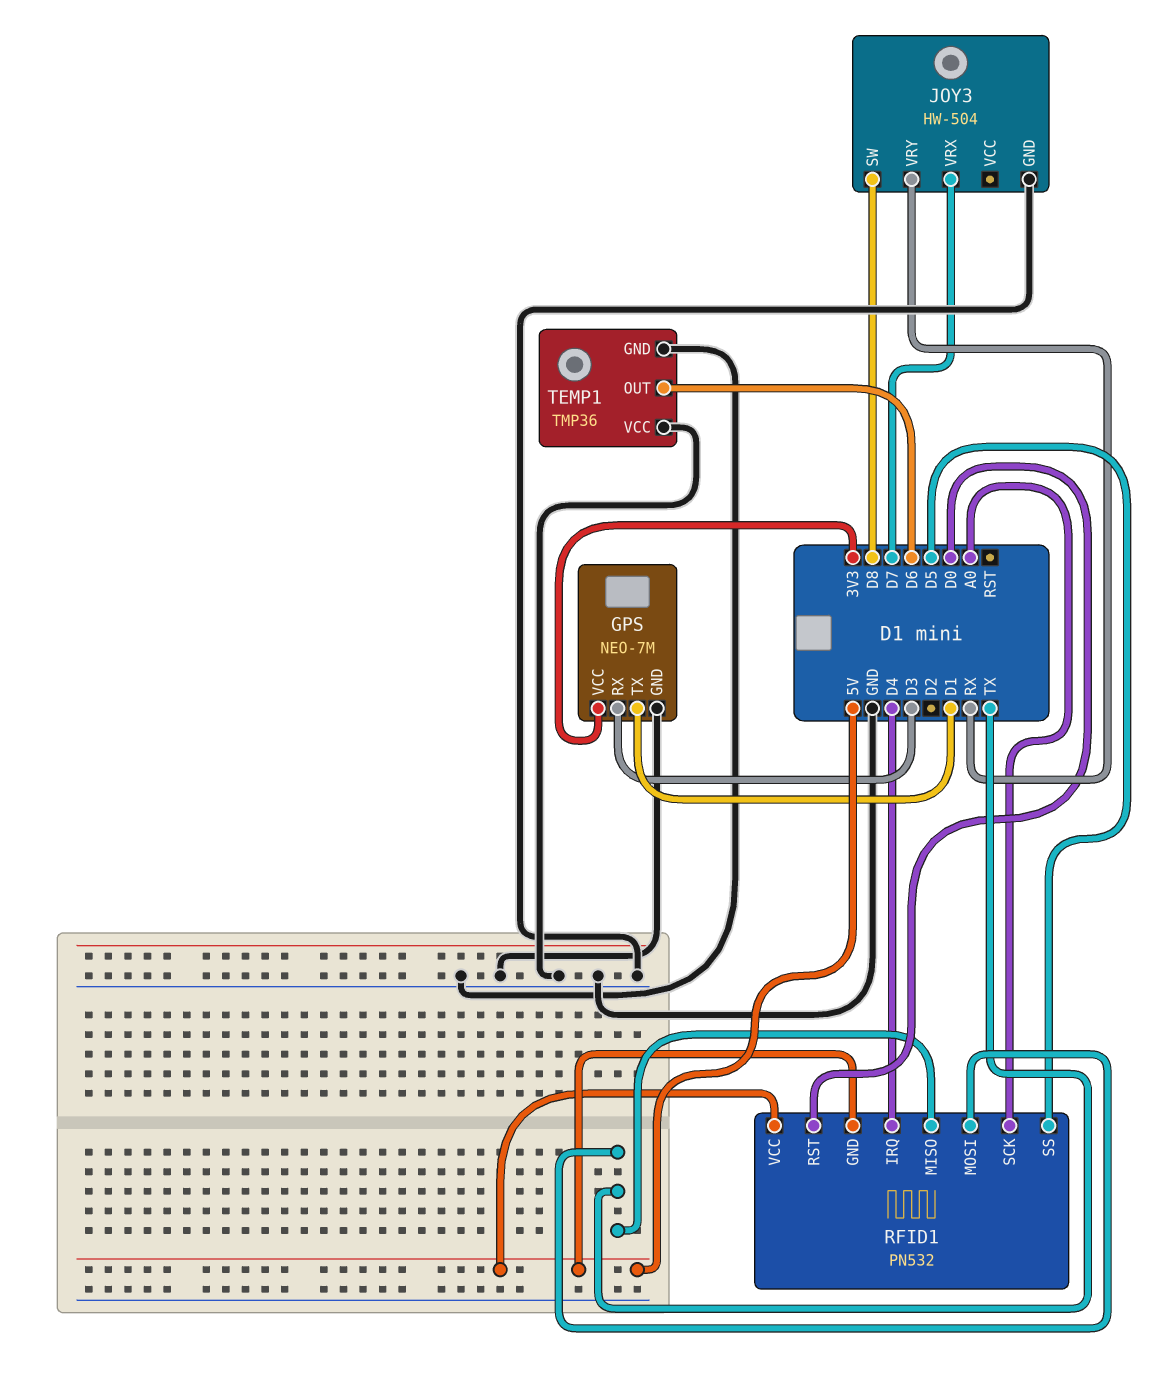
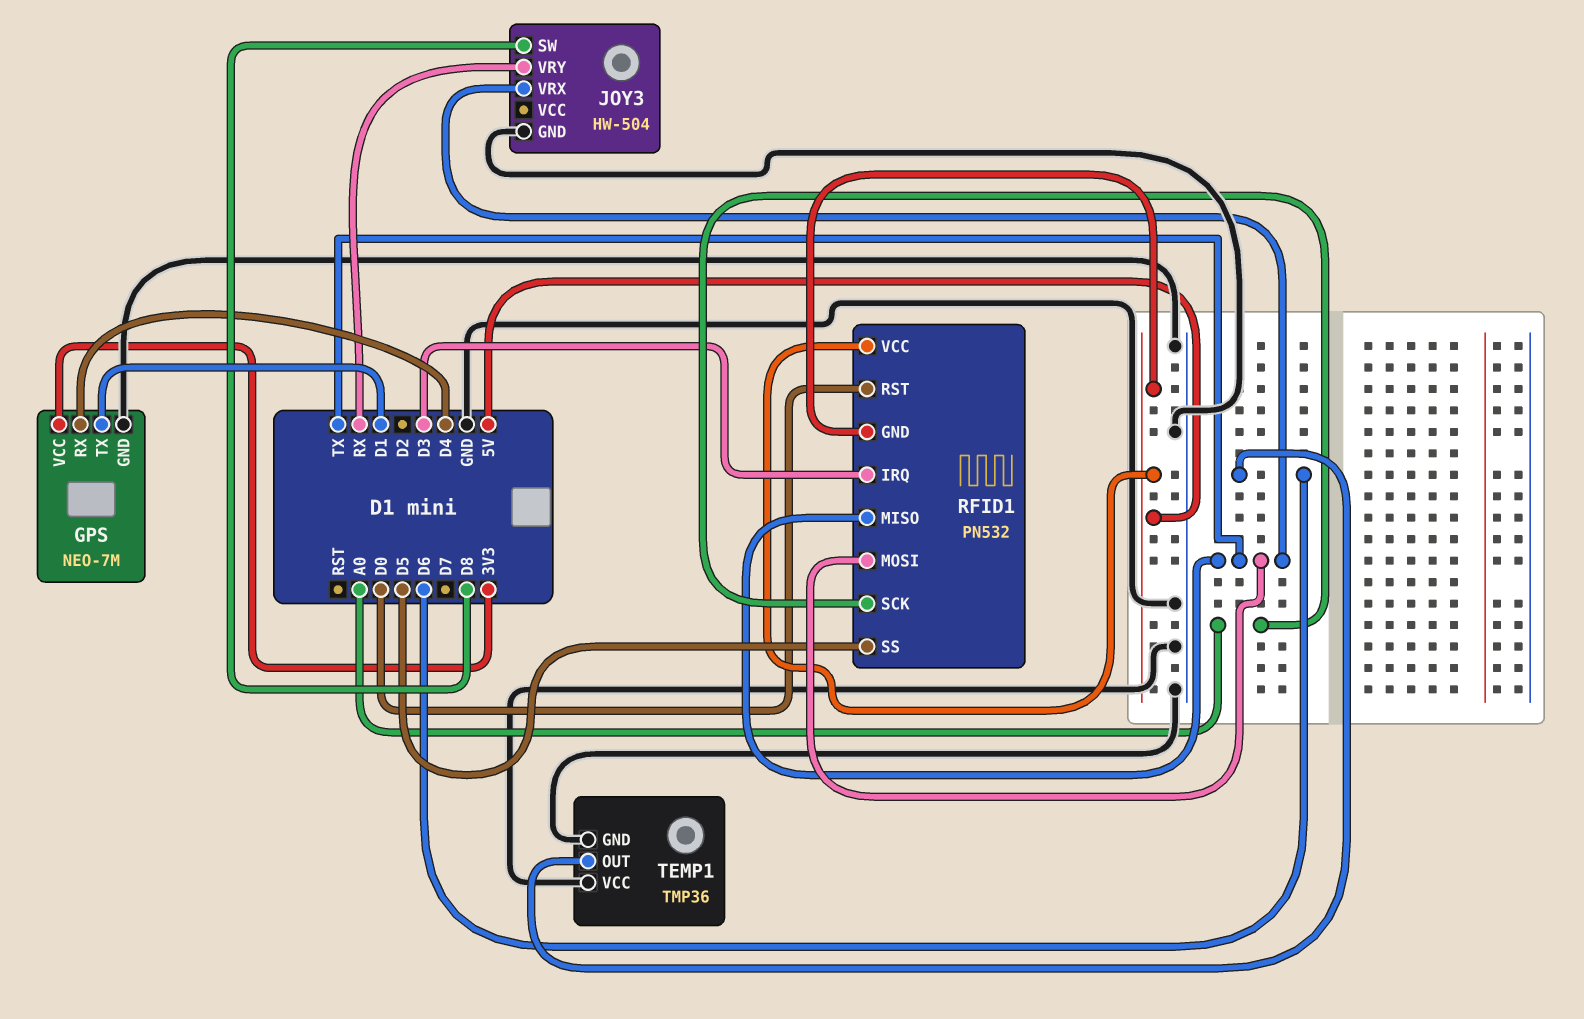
GPS pin RX: D3 -> D4
JOY3 pin VRX: D7 -> TX
RFID1 pin IRQ: D4 -> D3

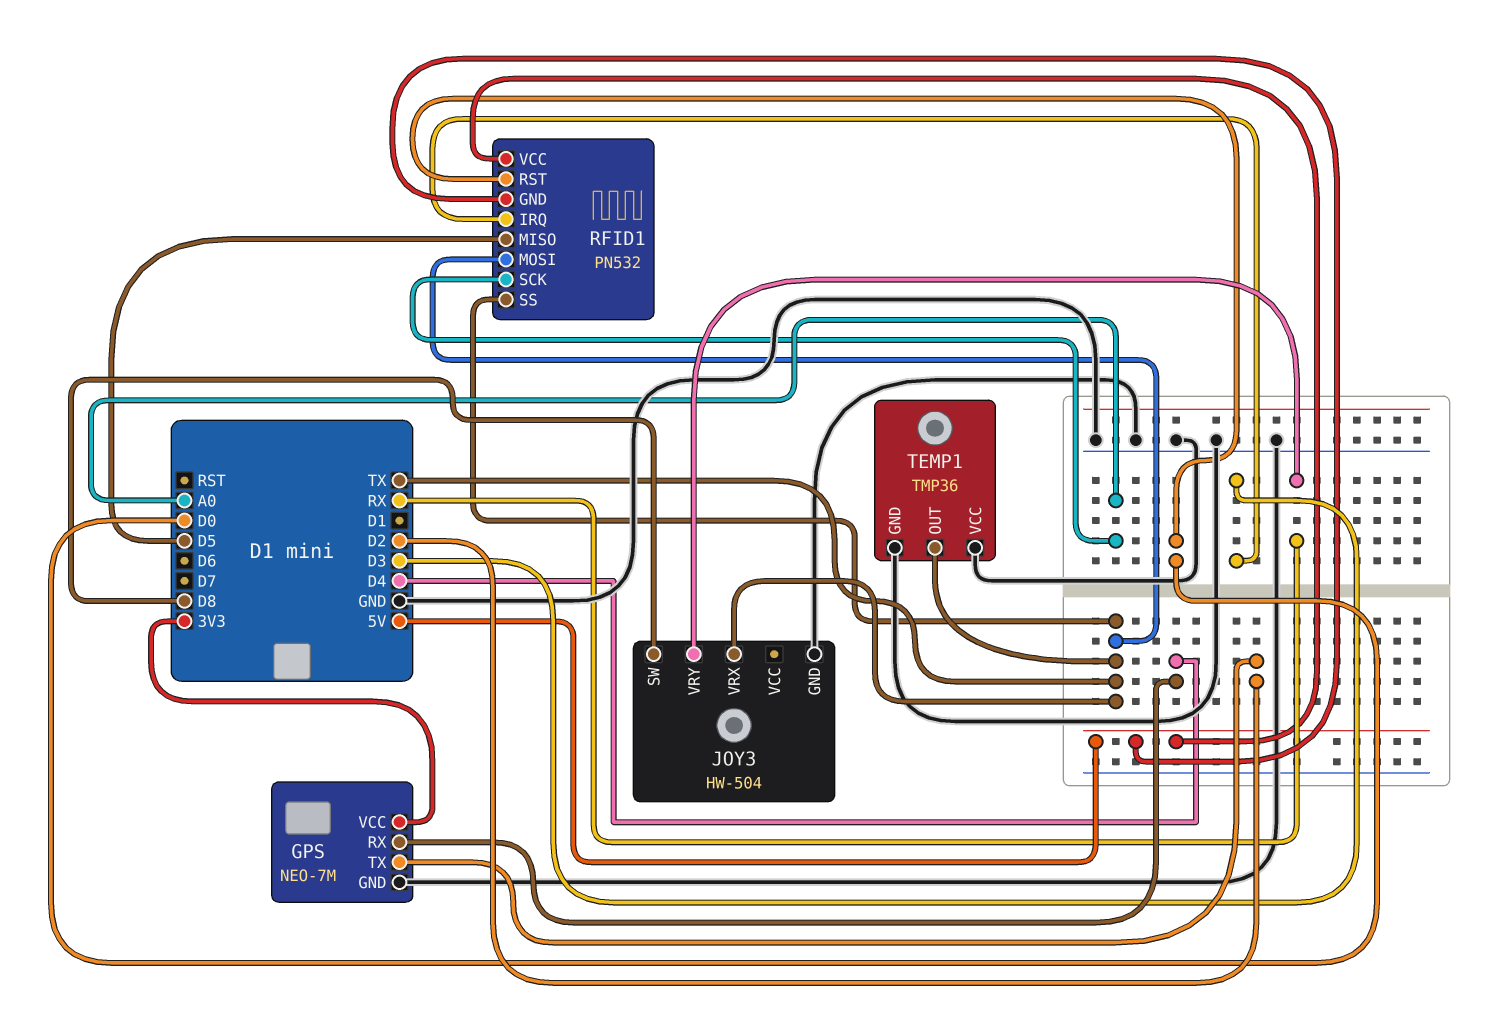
GPS pin TX: D1 -> D2
RFID1 pin MISO: TX -> D5
RFID1 pin SS: D5 -> TX
TEMP1 pin OUT: D6 -> TX

